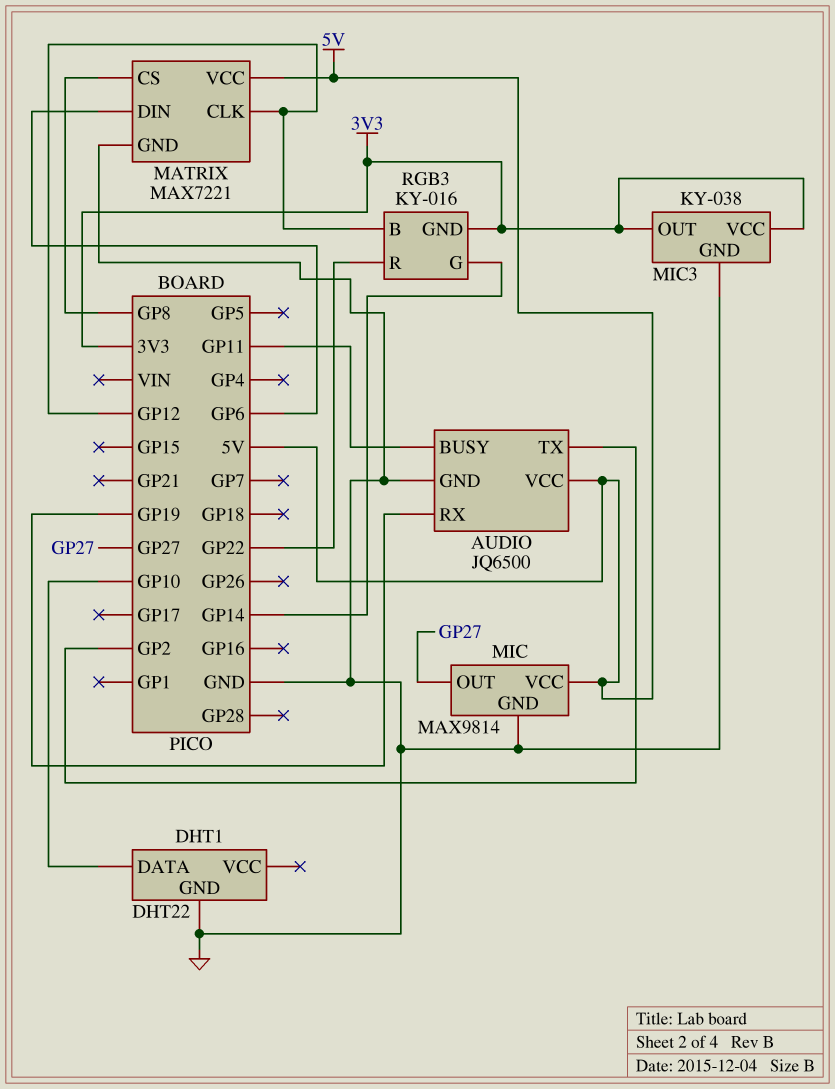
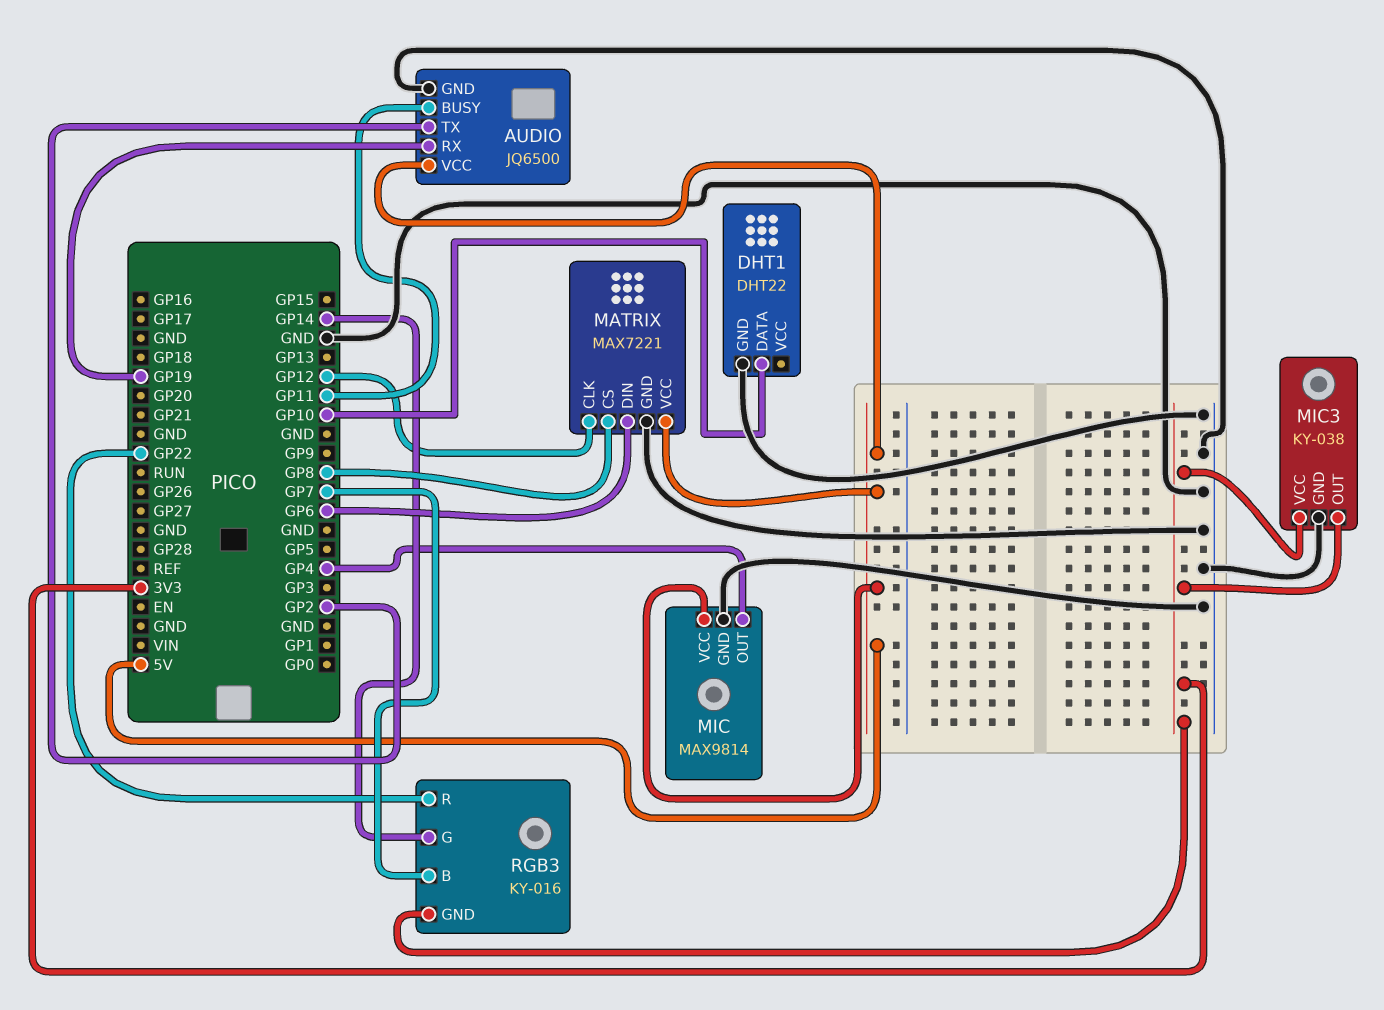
MIC pin OUT: GP27 -> GP4
RGB3 pin B: GP12 -> GP7

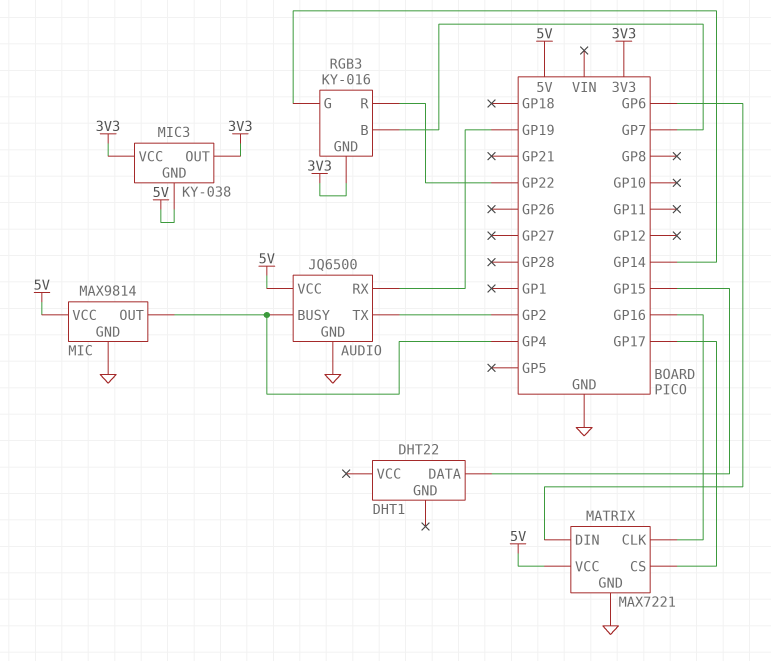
AUDIO pin BUSY: GP11 -> GP4
DHT1 pin DATA: GP10 -> GP15
DHT1 pin GND: GND -> none
MATRIX pin CLK: GP12 -> GP16
MATRIX pin CS: GP8 -> GP17
MIC3 pin GND: GND -> 5V

